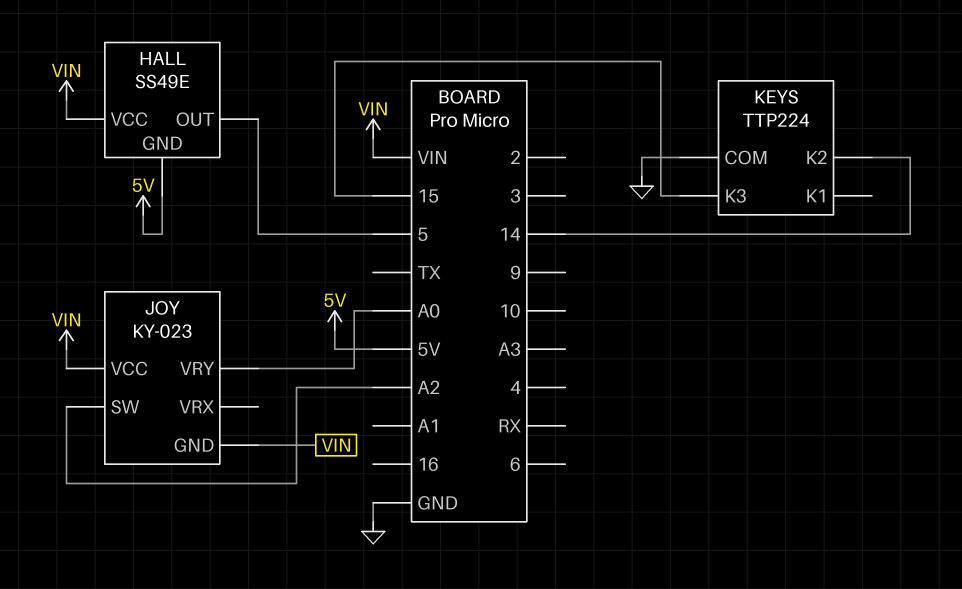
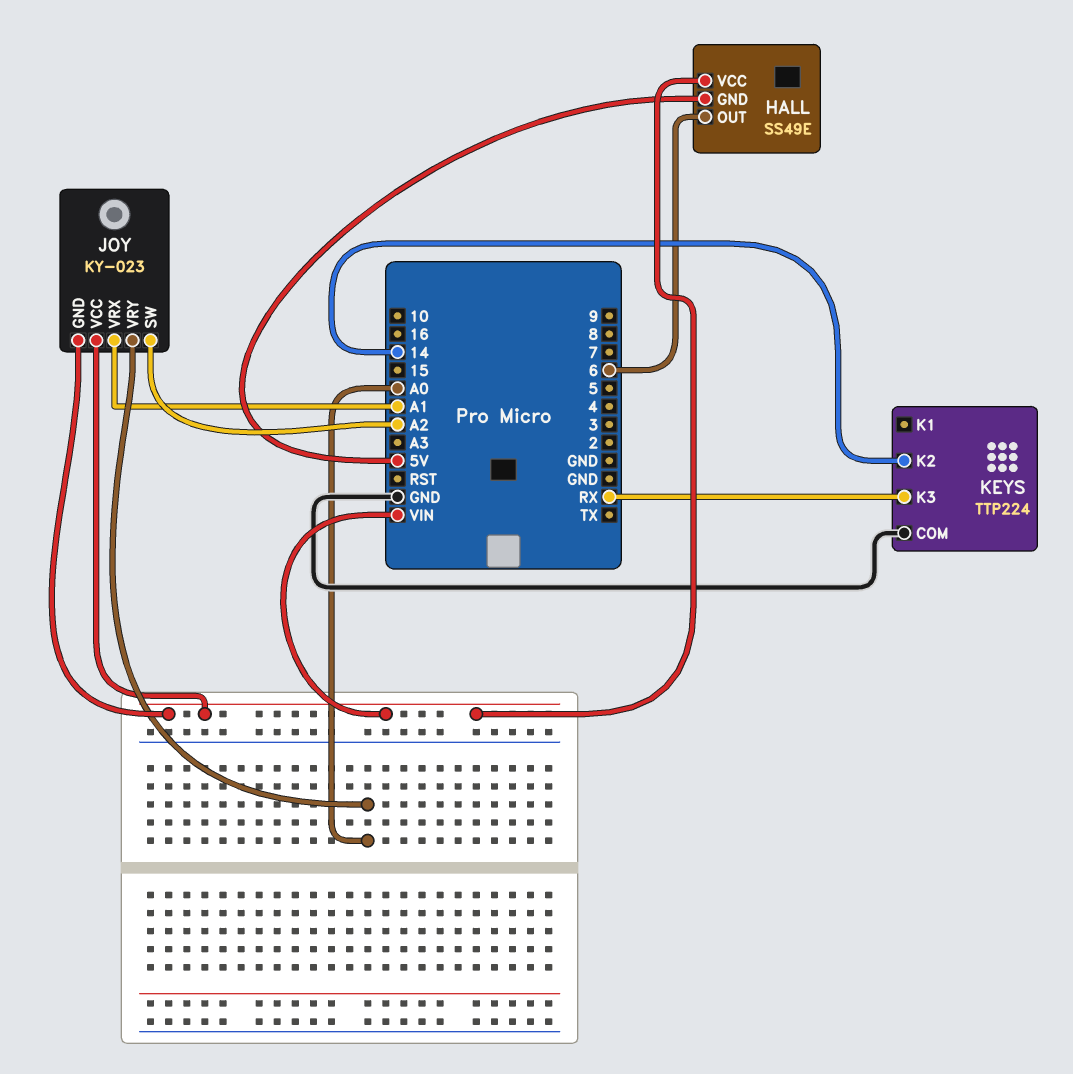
HALL pin OUT: 5 -> 6
JOY pin VRX: none -> A1
KEYS pin K3: 15 -> RX

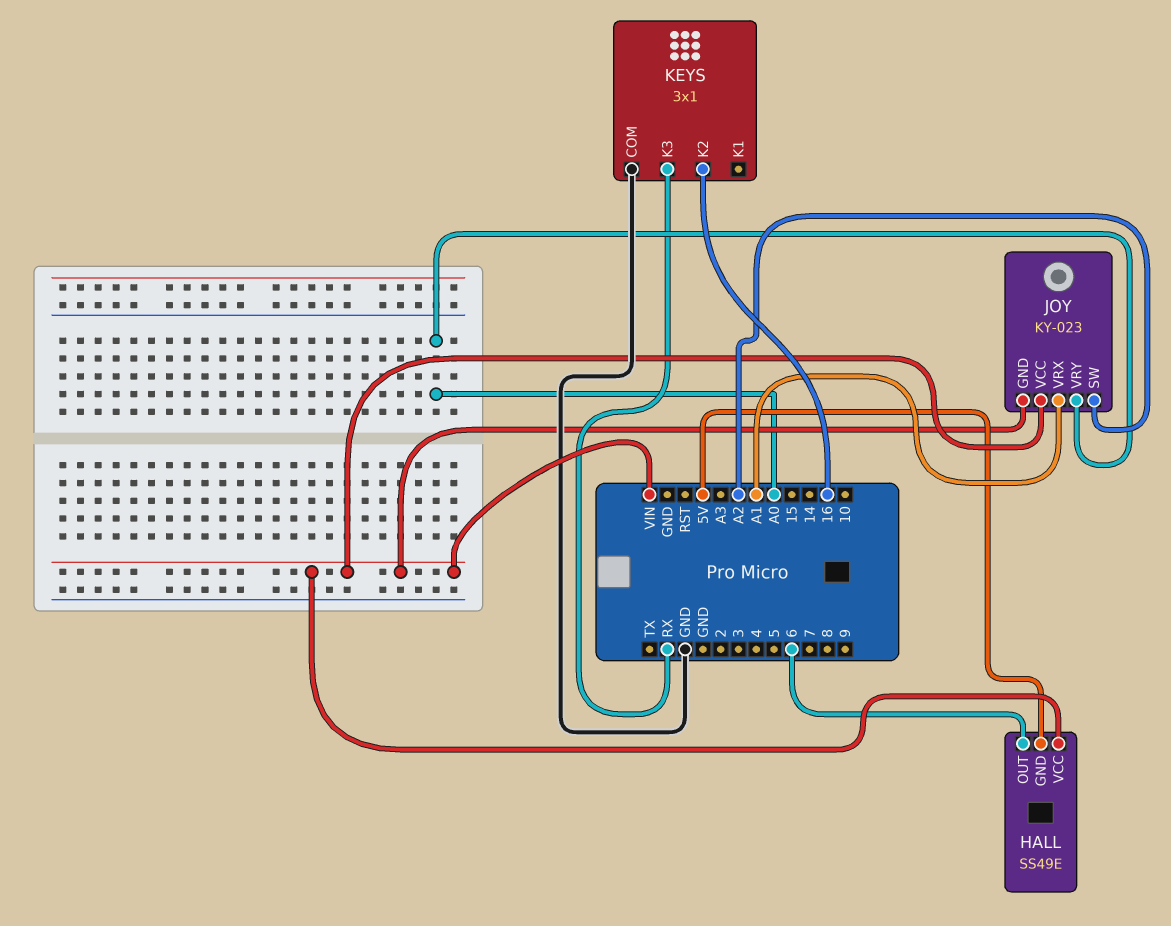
KEYS: TTP224 -> 3x1
KEYS pin K2: 14 -> 16

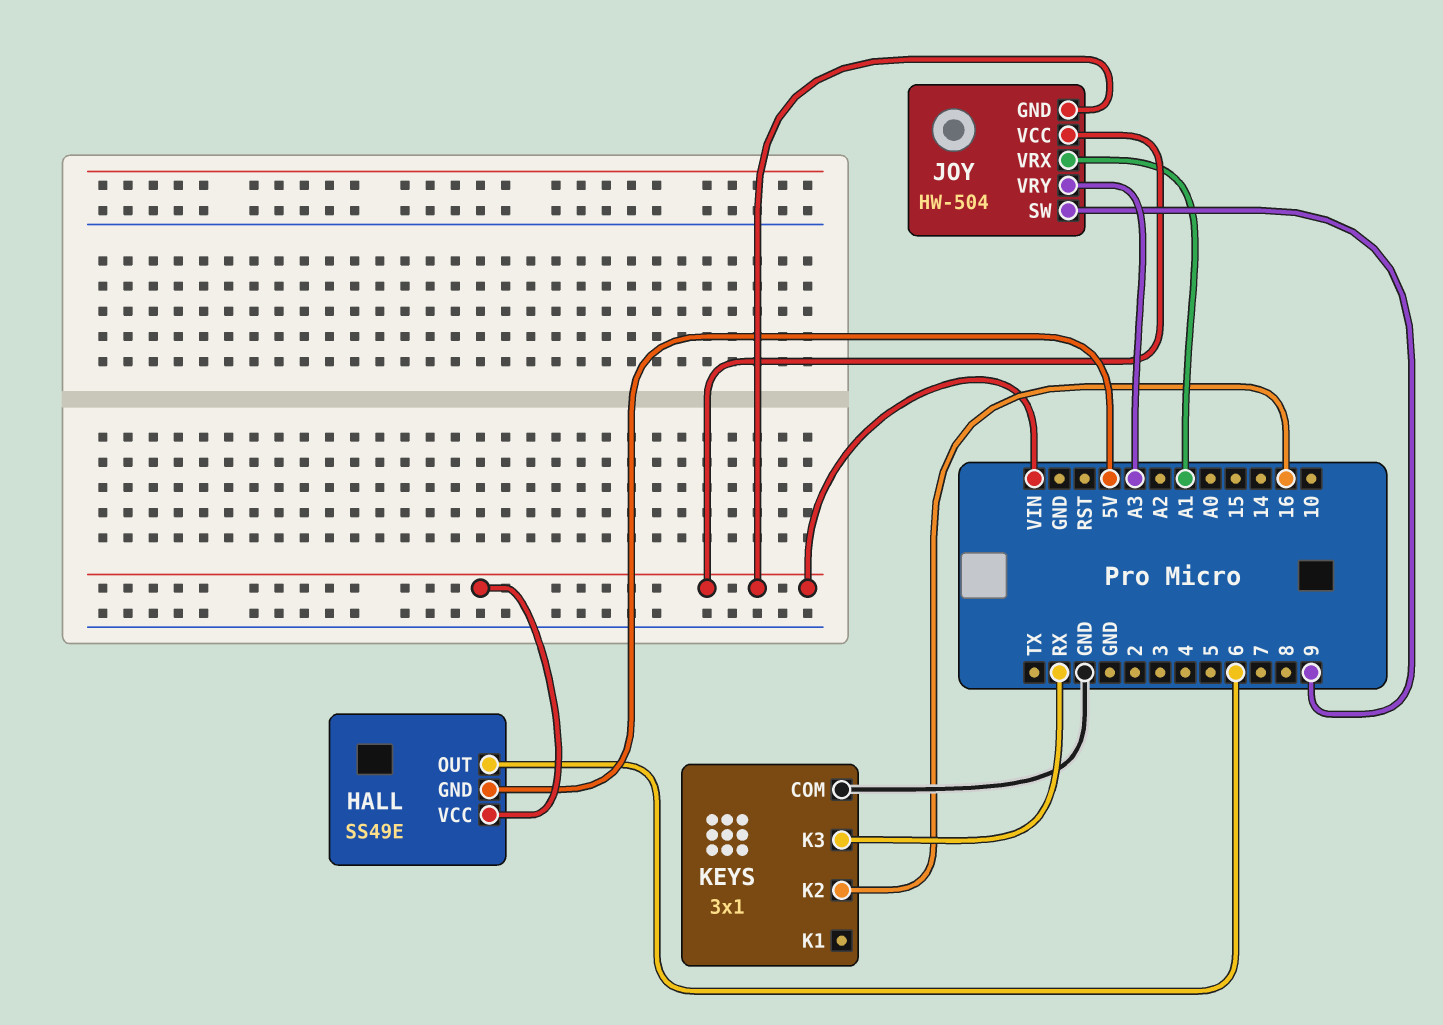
JOY: KY-023 -> HW-504
JOY pin SW: A2 -> 9
JOY pin VRY: A0 -> A3

